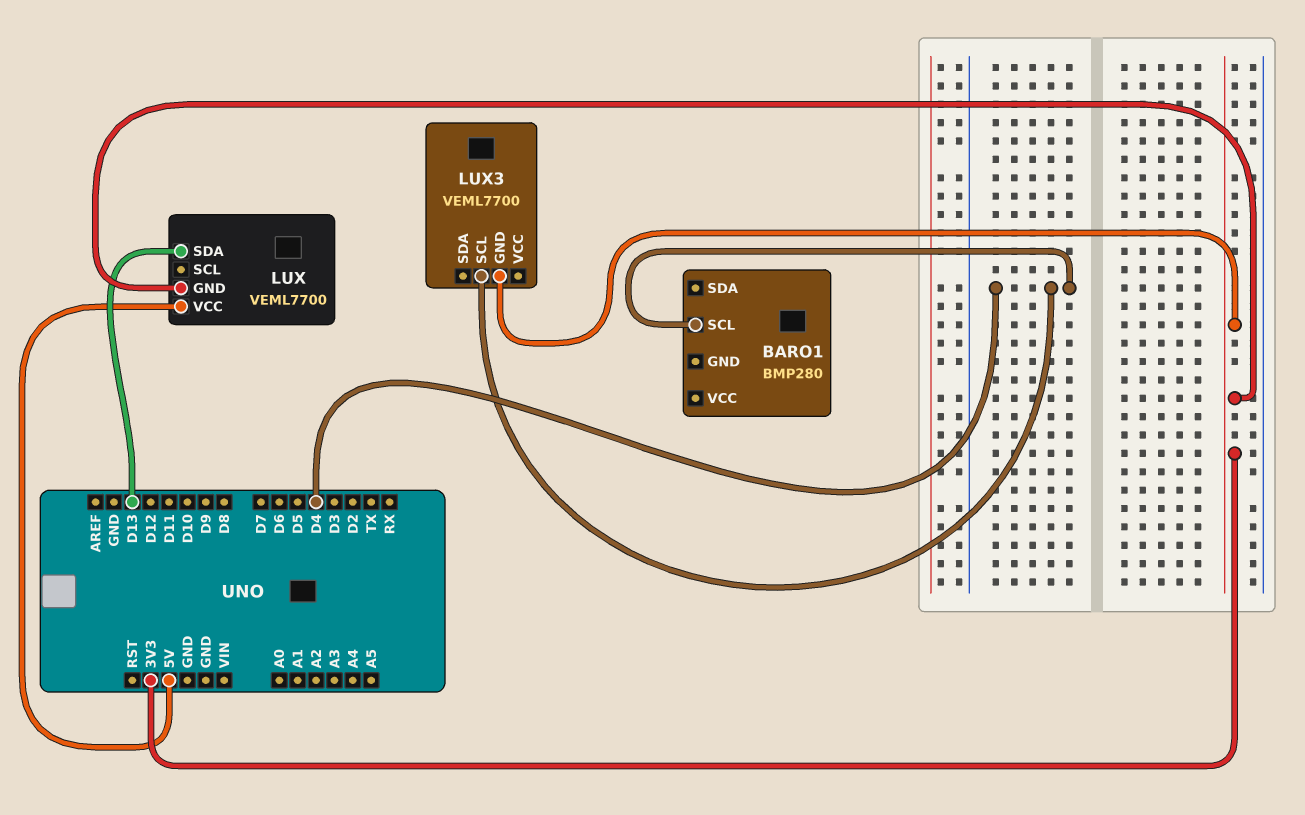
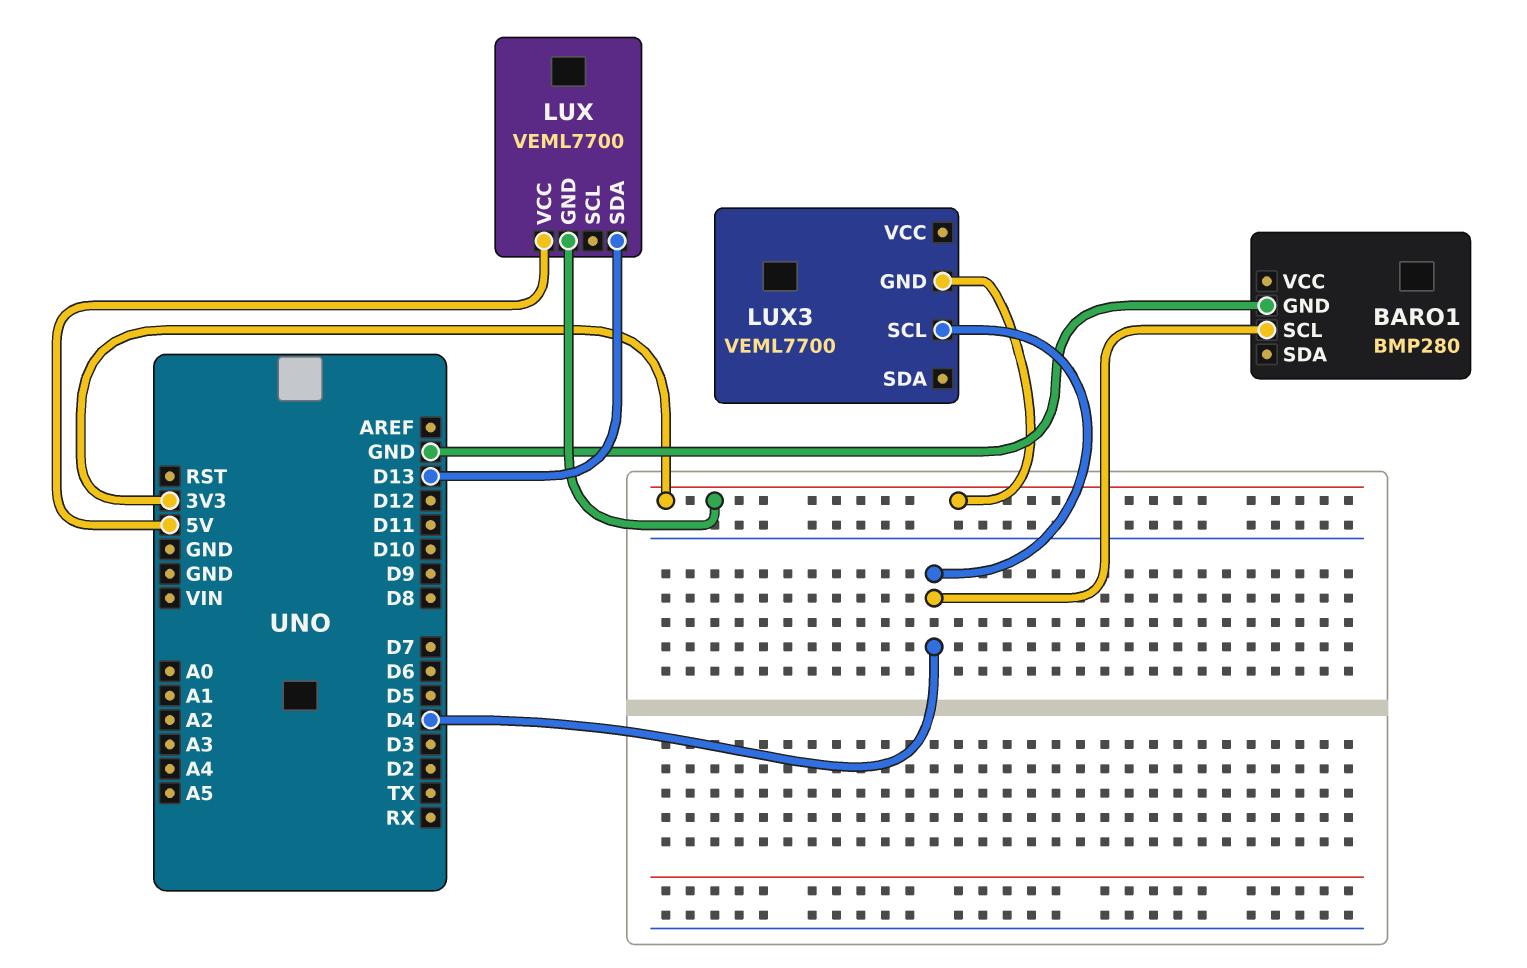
BARO1 pin GND: none -> GND

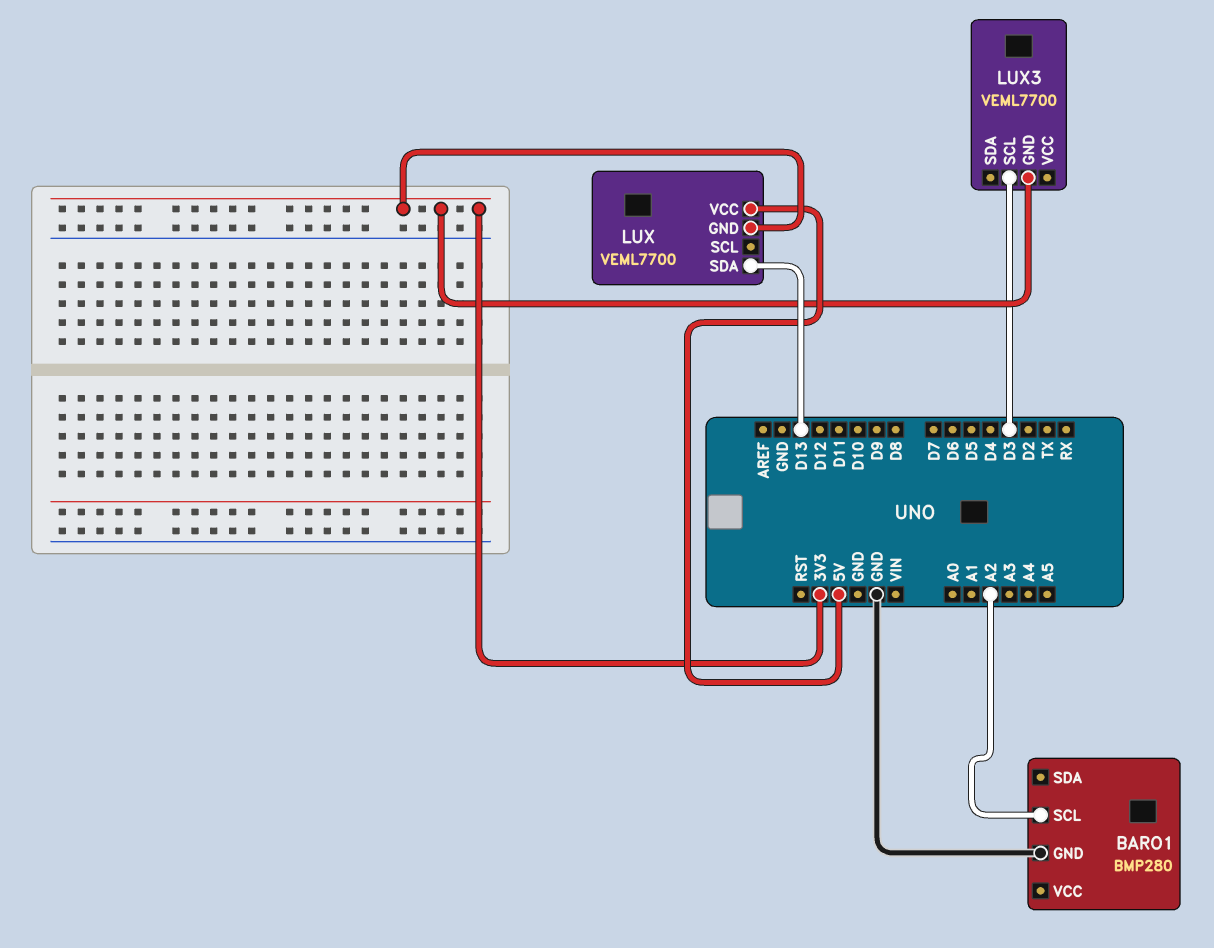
BARO1 pin SCL: D4 -> A2
LUX3 pin SCL: D4 -> D3

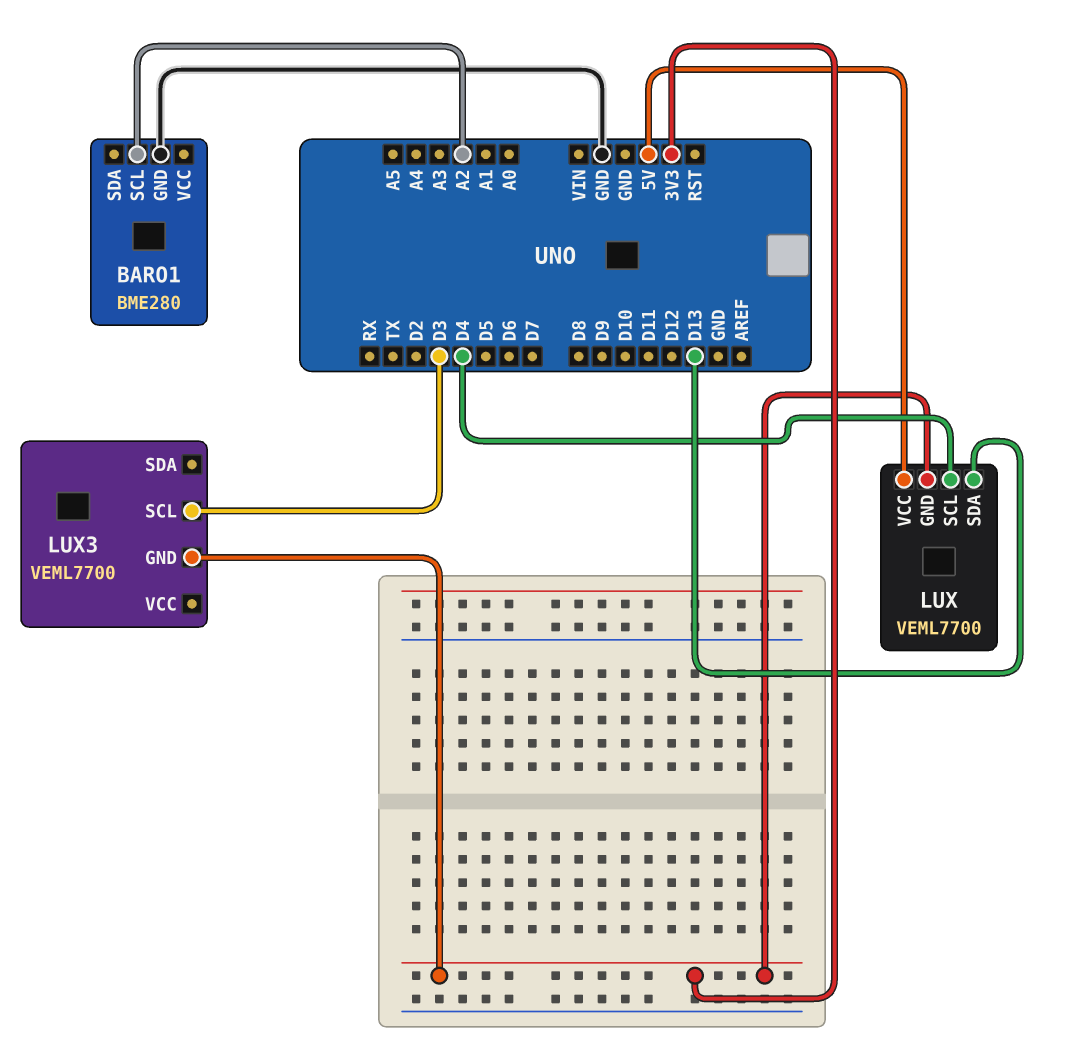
BARO1: BMP280 -> BME280
LUX pin SCL: none -> D4

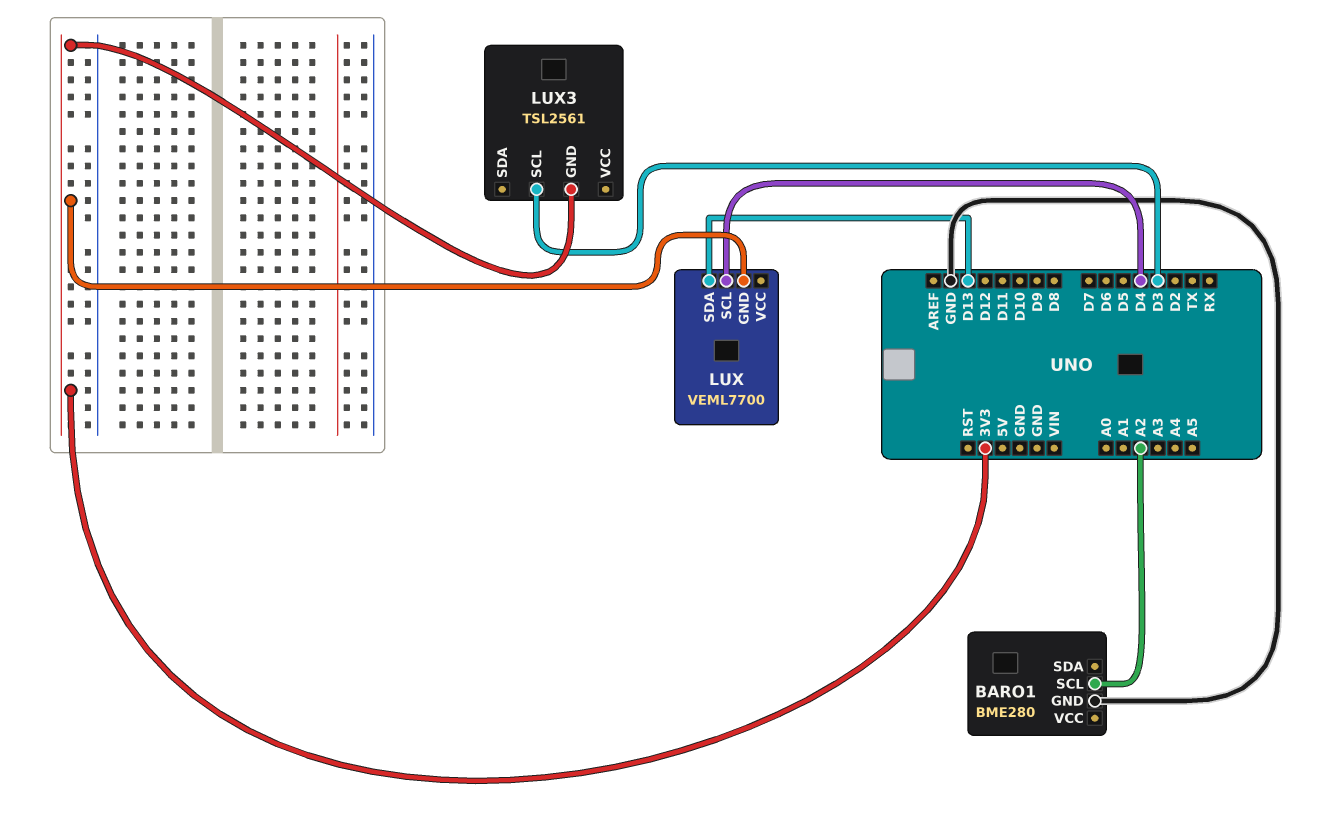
LUX pin VCC: 5V -> none
LUX3: VEML7700 -> TSL2561

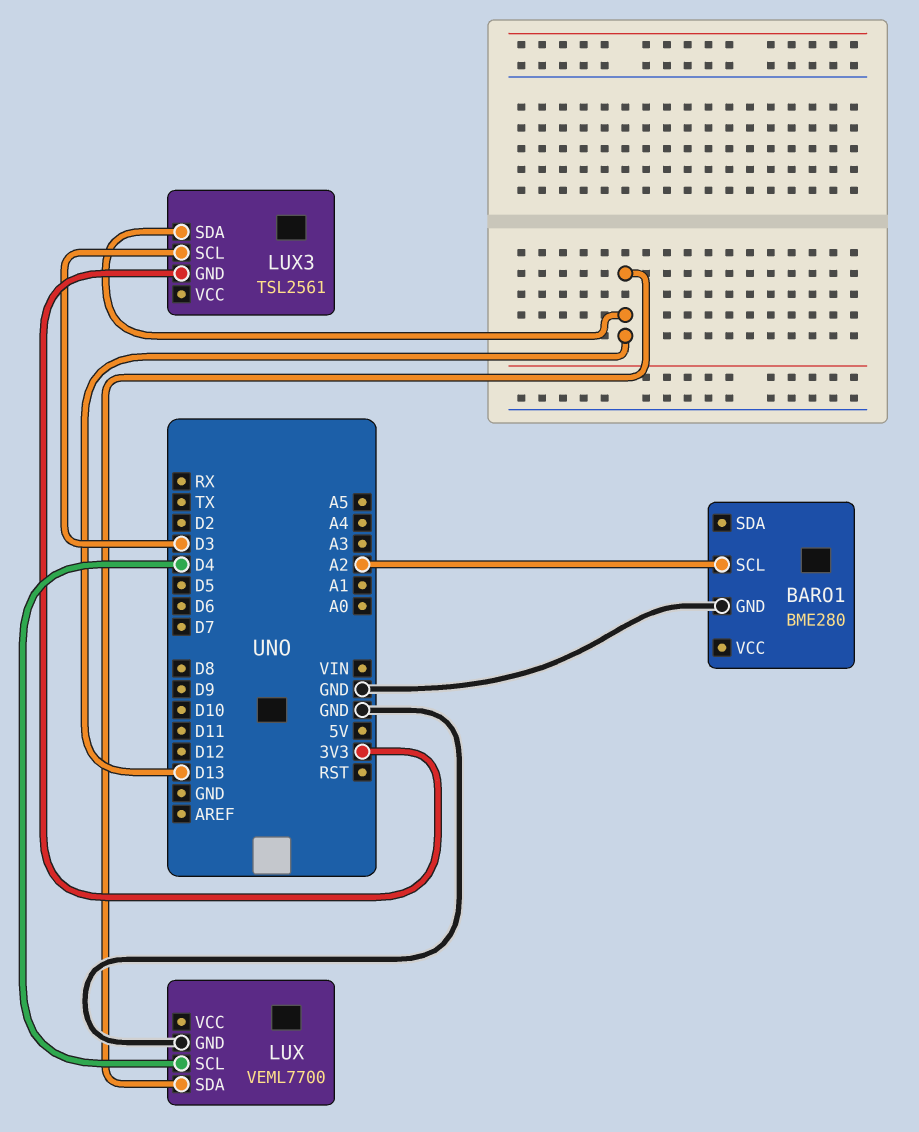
LUX pin GND: 3V3 -> GND
LUX3 pin SDA: none -> D13

